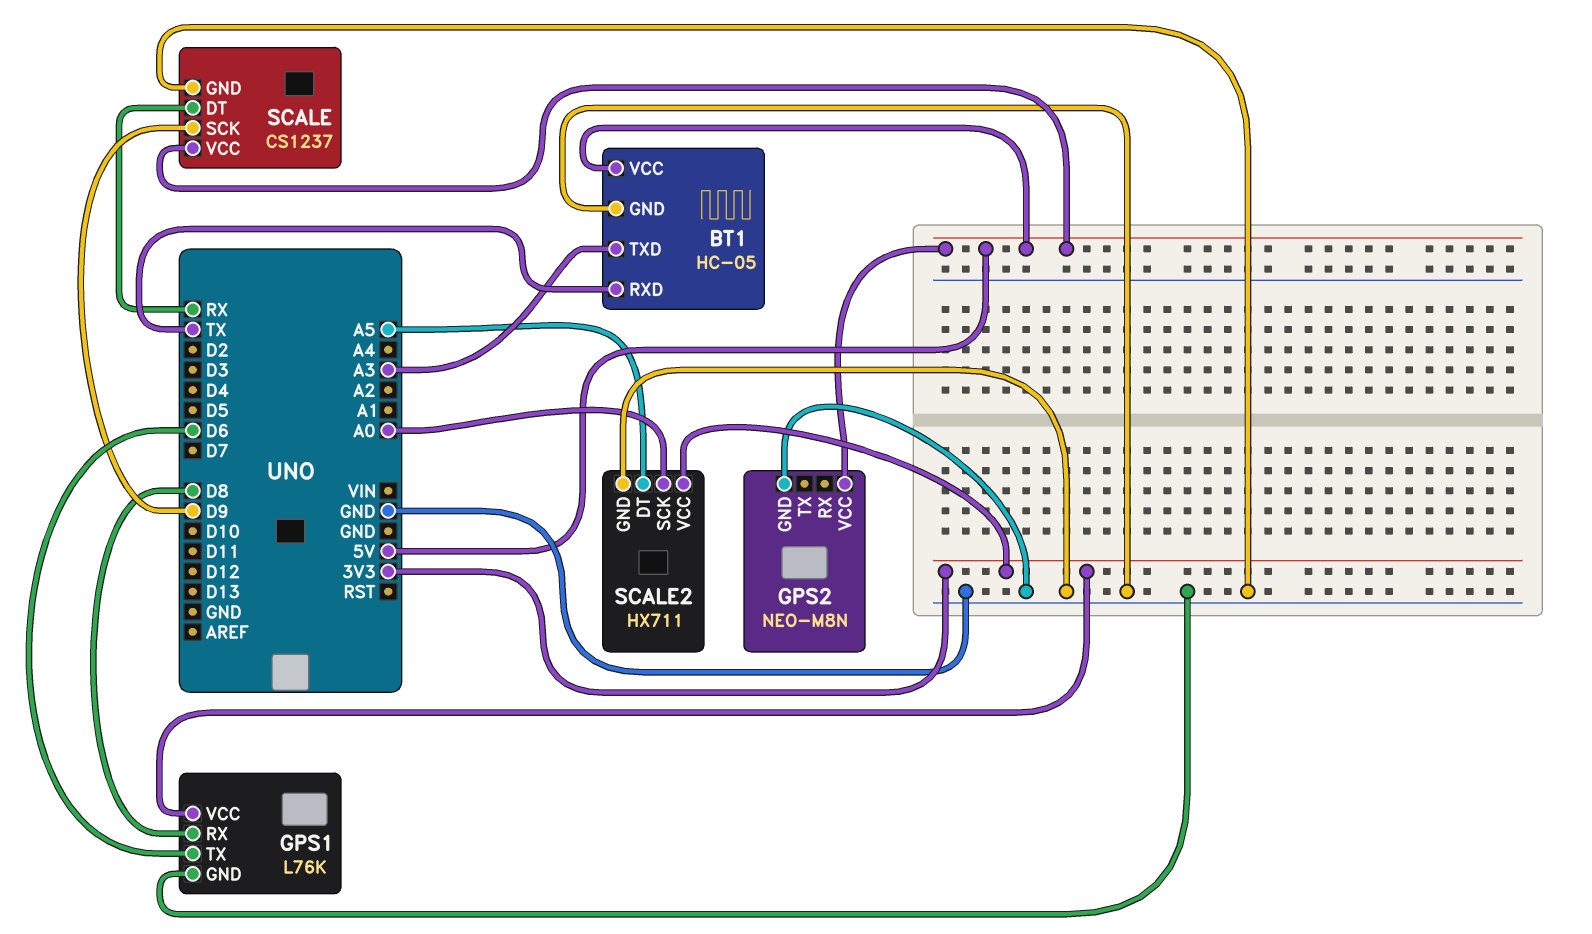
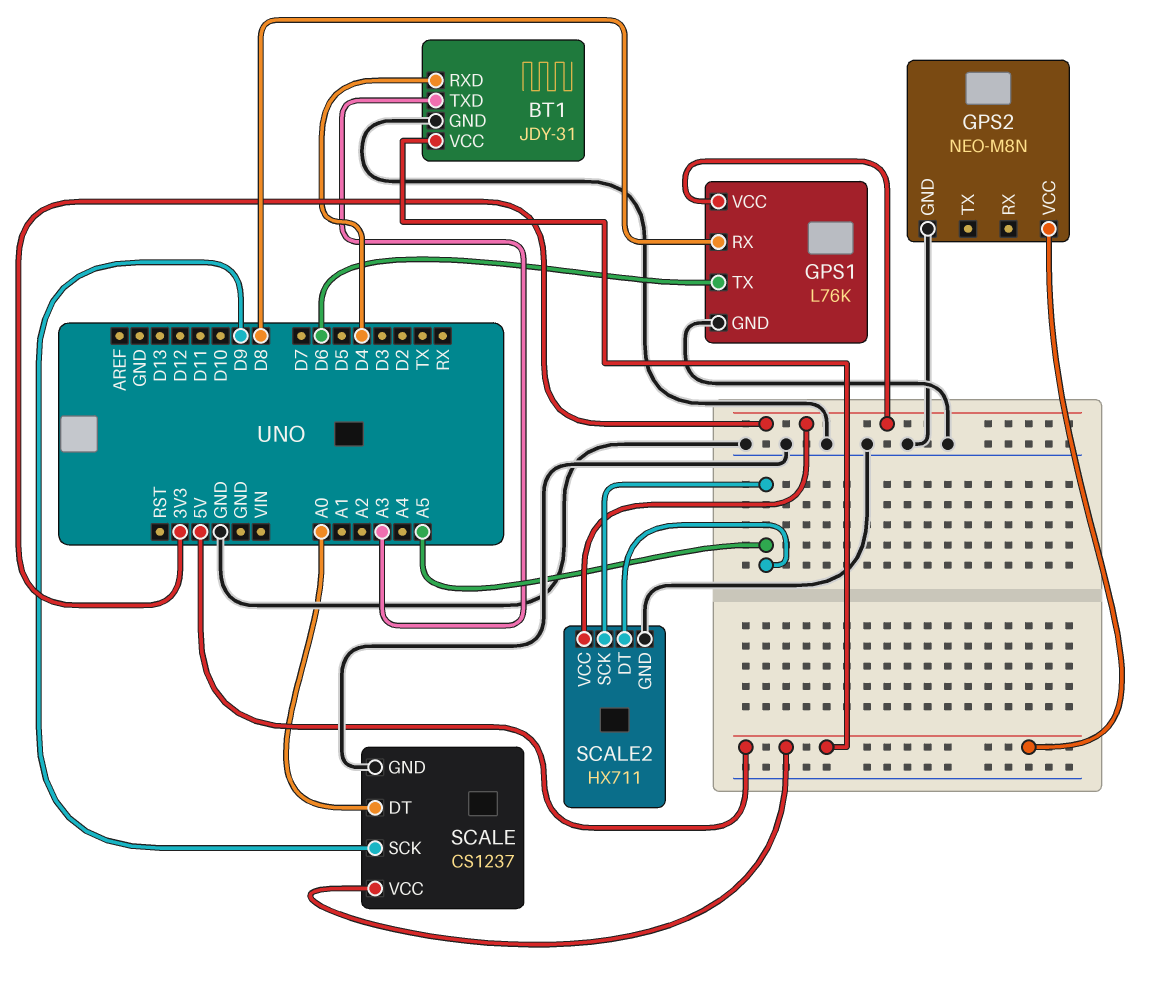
BT1: HC-05 -> JDY-31
BT1 pin RXD: TX -> D4
SCALE pin DT: RX -> A0
SCALE2 pin SCK: A0 -> A5

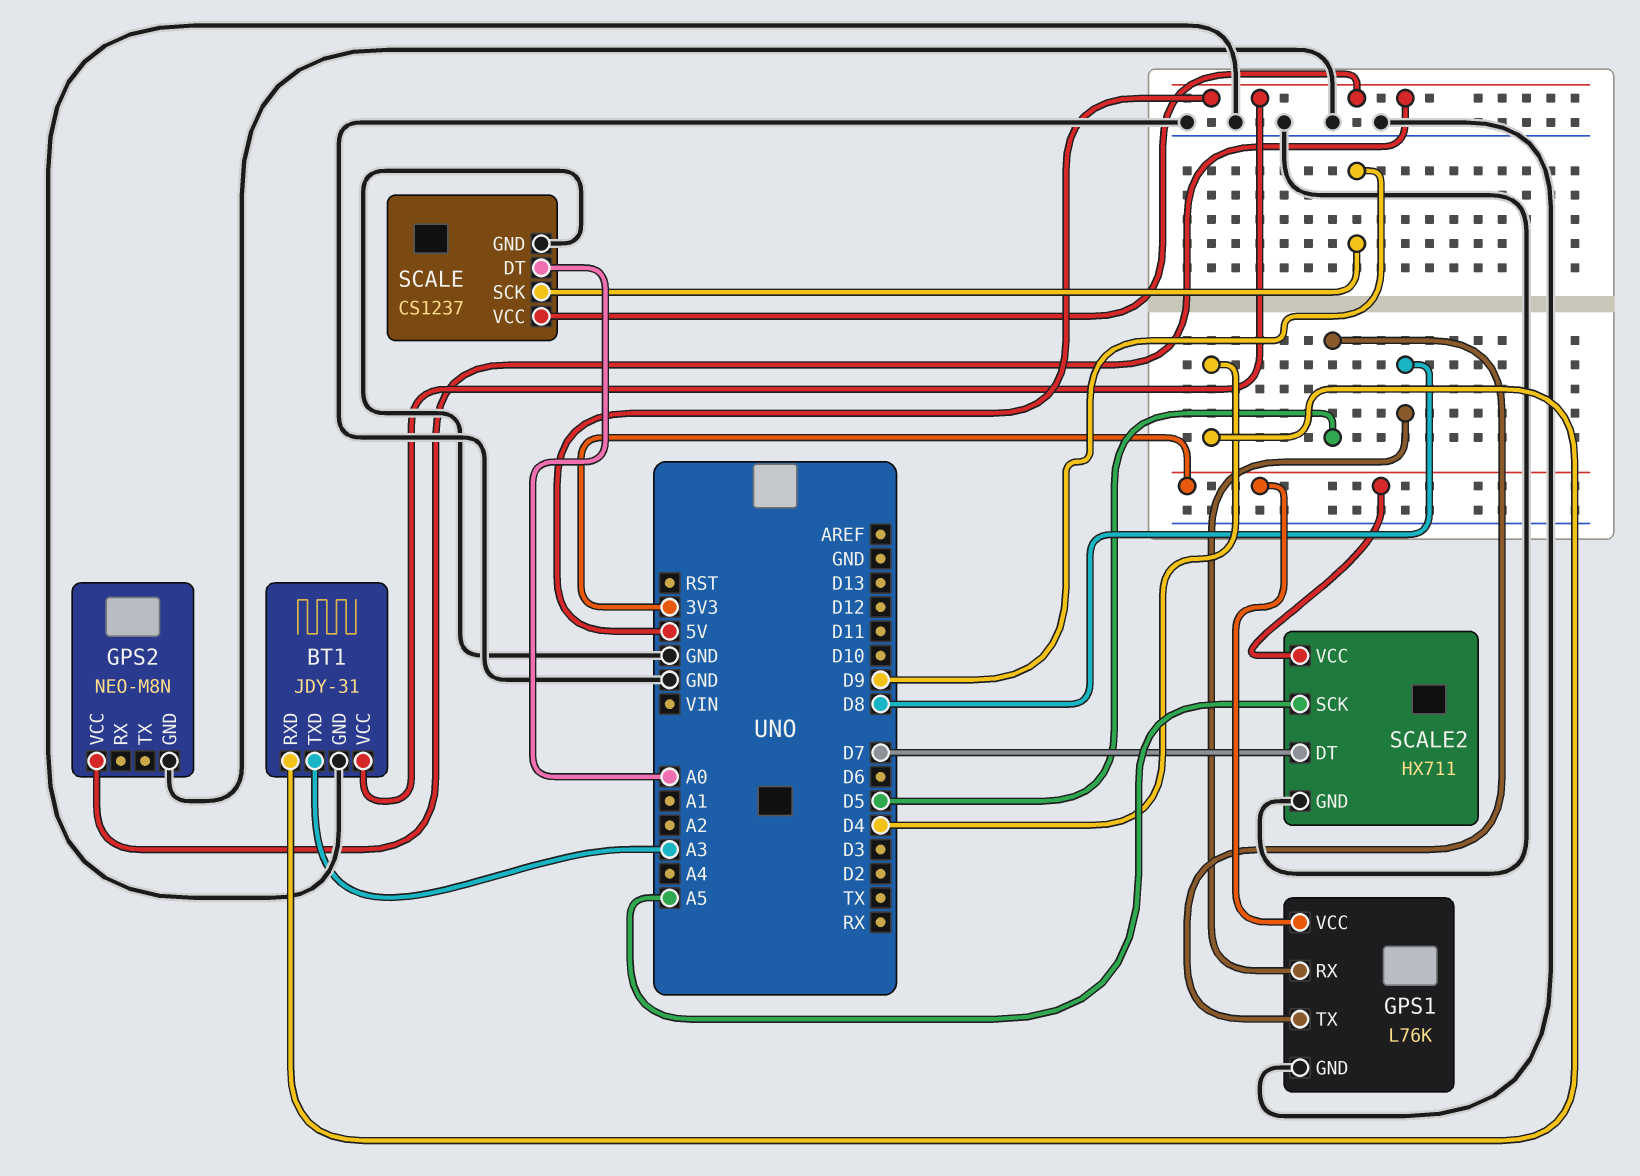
GPS1 pin TX: D6 -> D5
SCALE2 pin DT: A5 -> D7

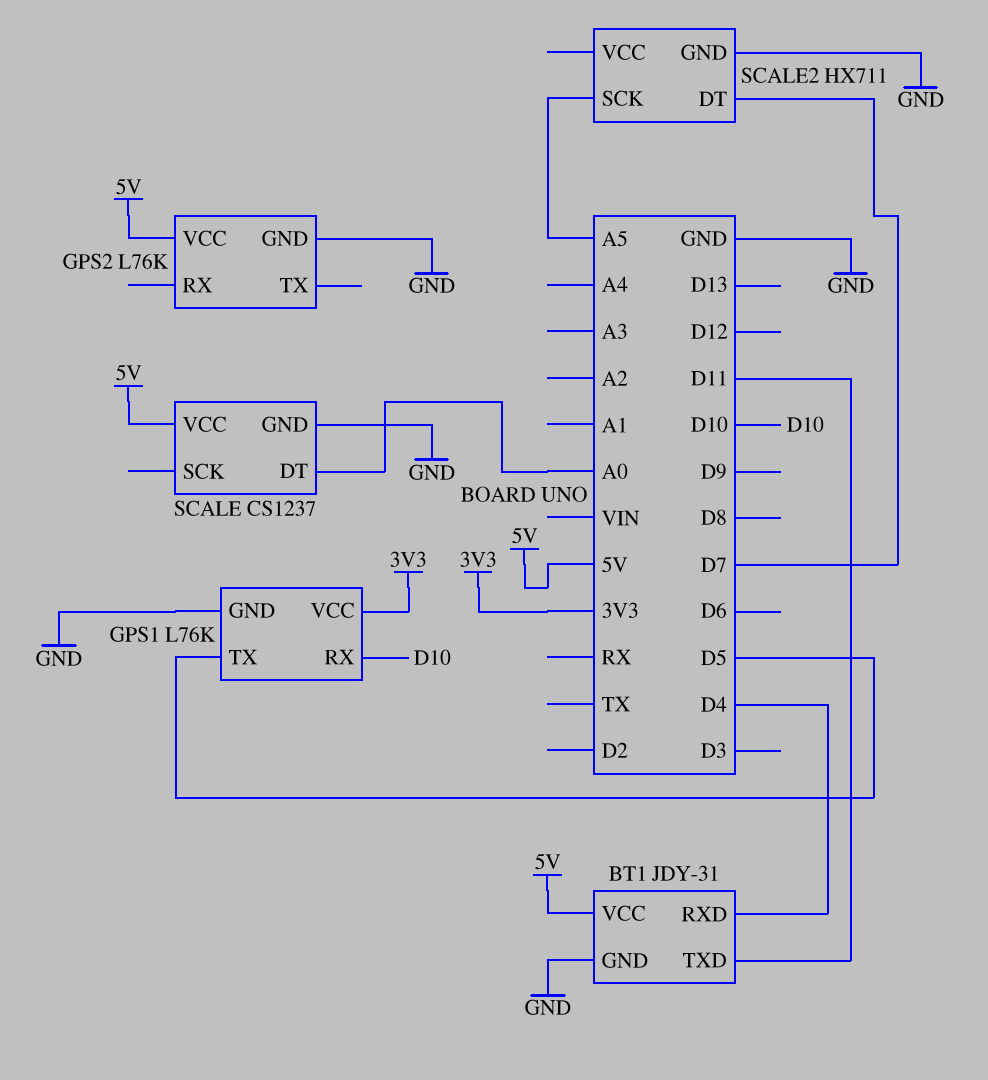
BT1 pin TXD: A3 -> D11
GPS1 pin RX: D8 -> D10
GPS2: NEO-M8N -> L76K
SCALE pin SCK: D9 -> none
SCALE2 pin VCC: 3V3 -> none

